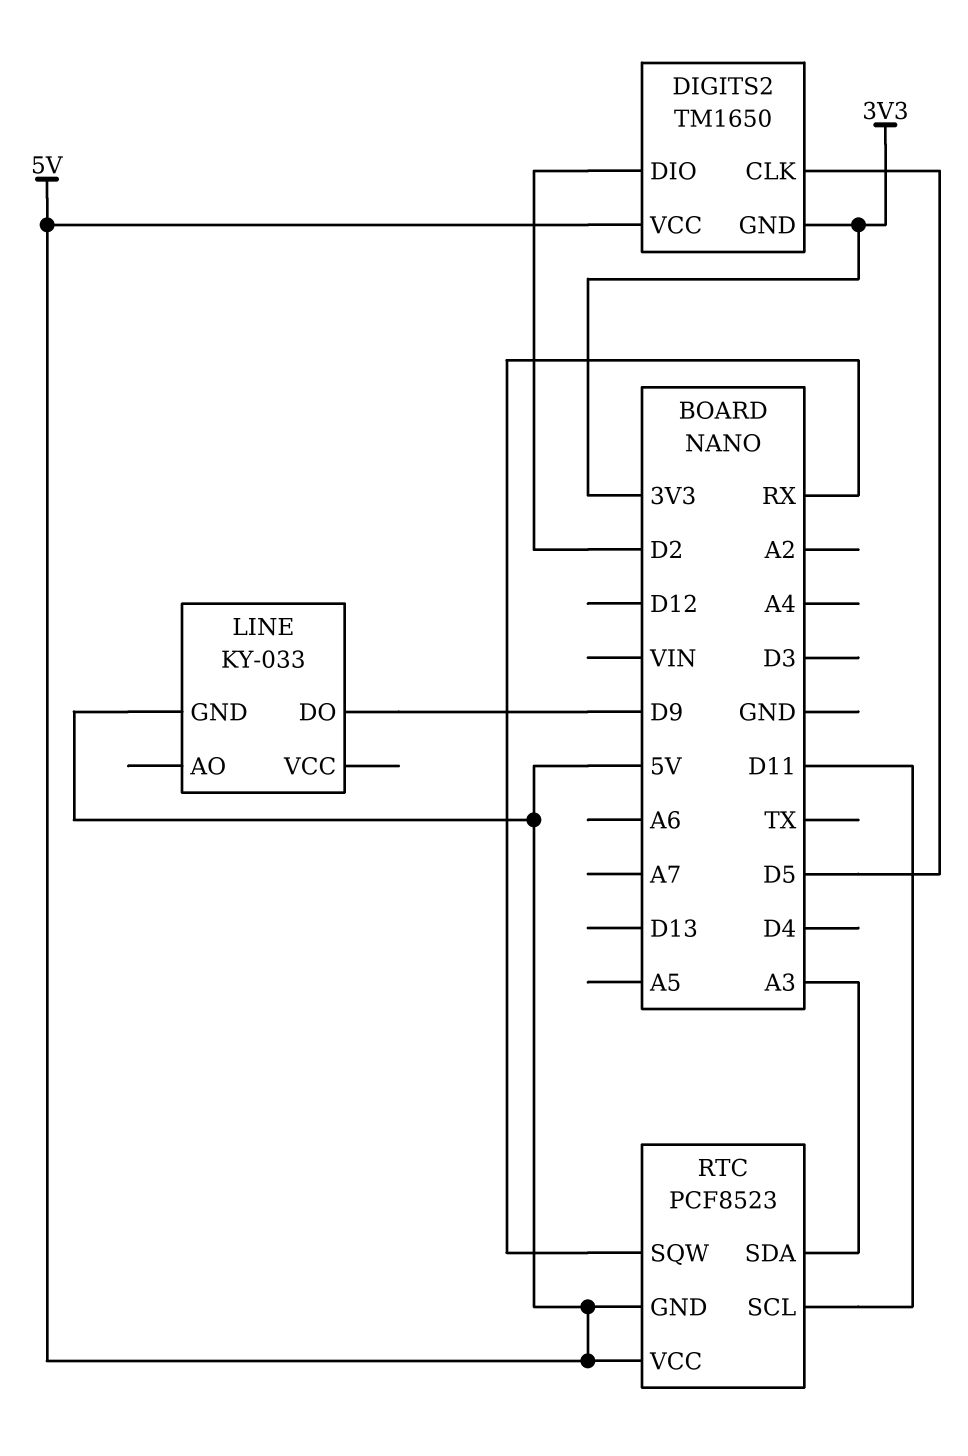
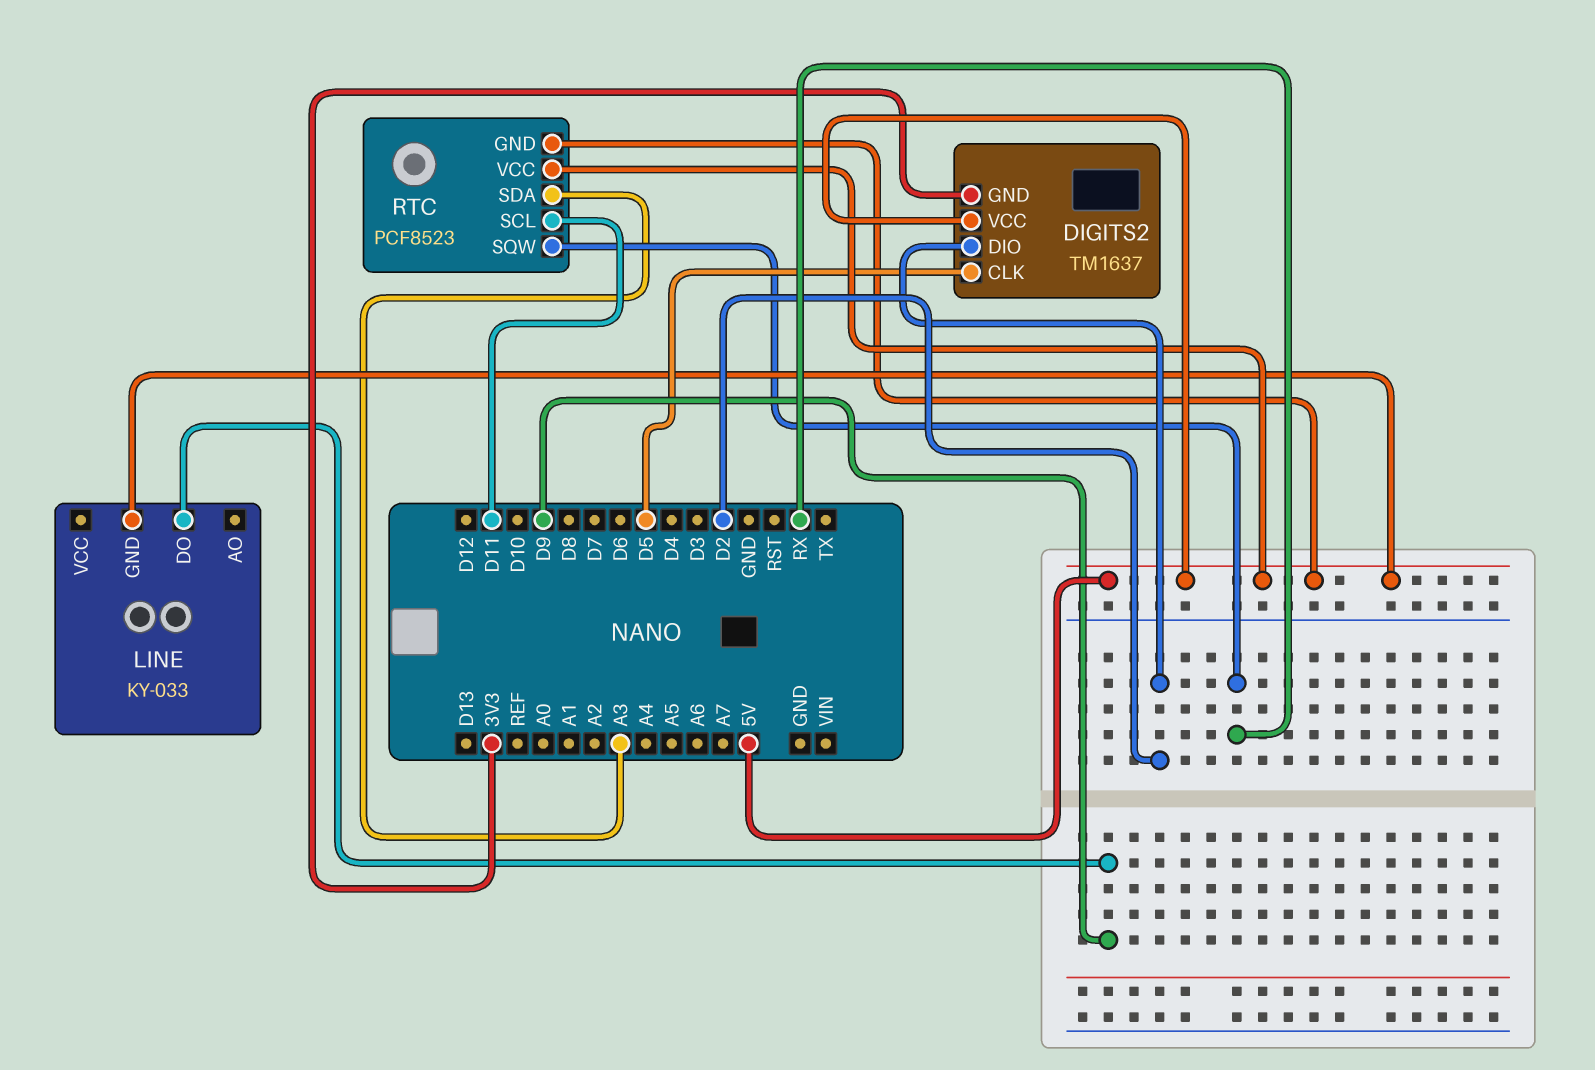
DIGITS2: TM1650 -> TM1637

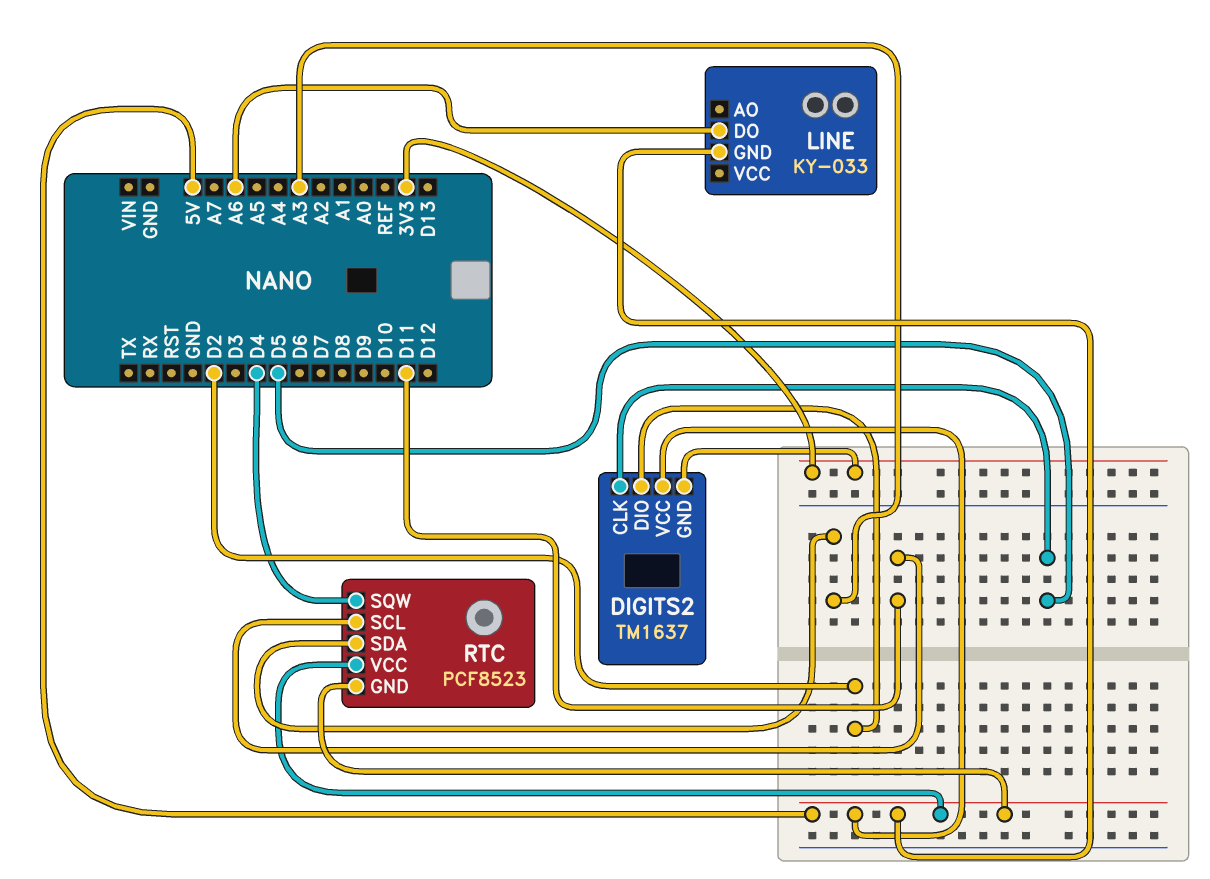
LINE pin DO: D9 -> A6
RTC pin SQW: RX -> D4

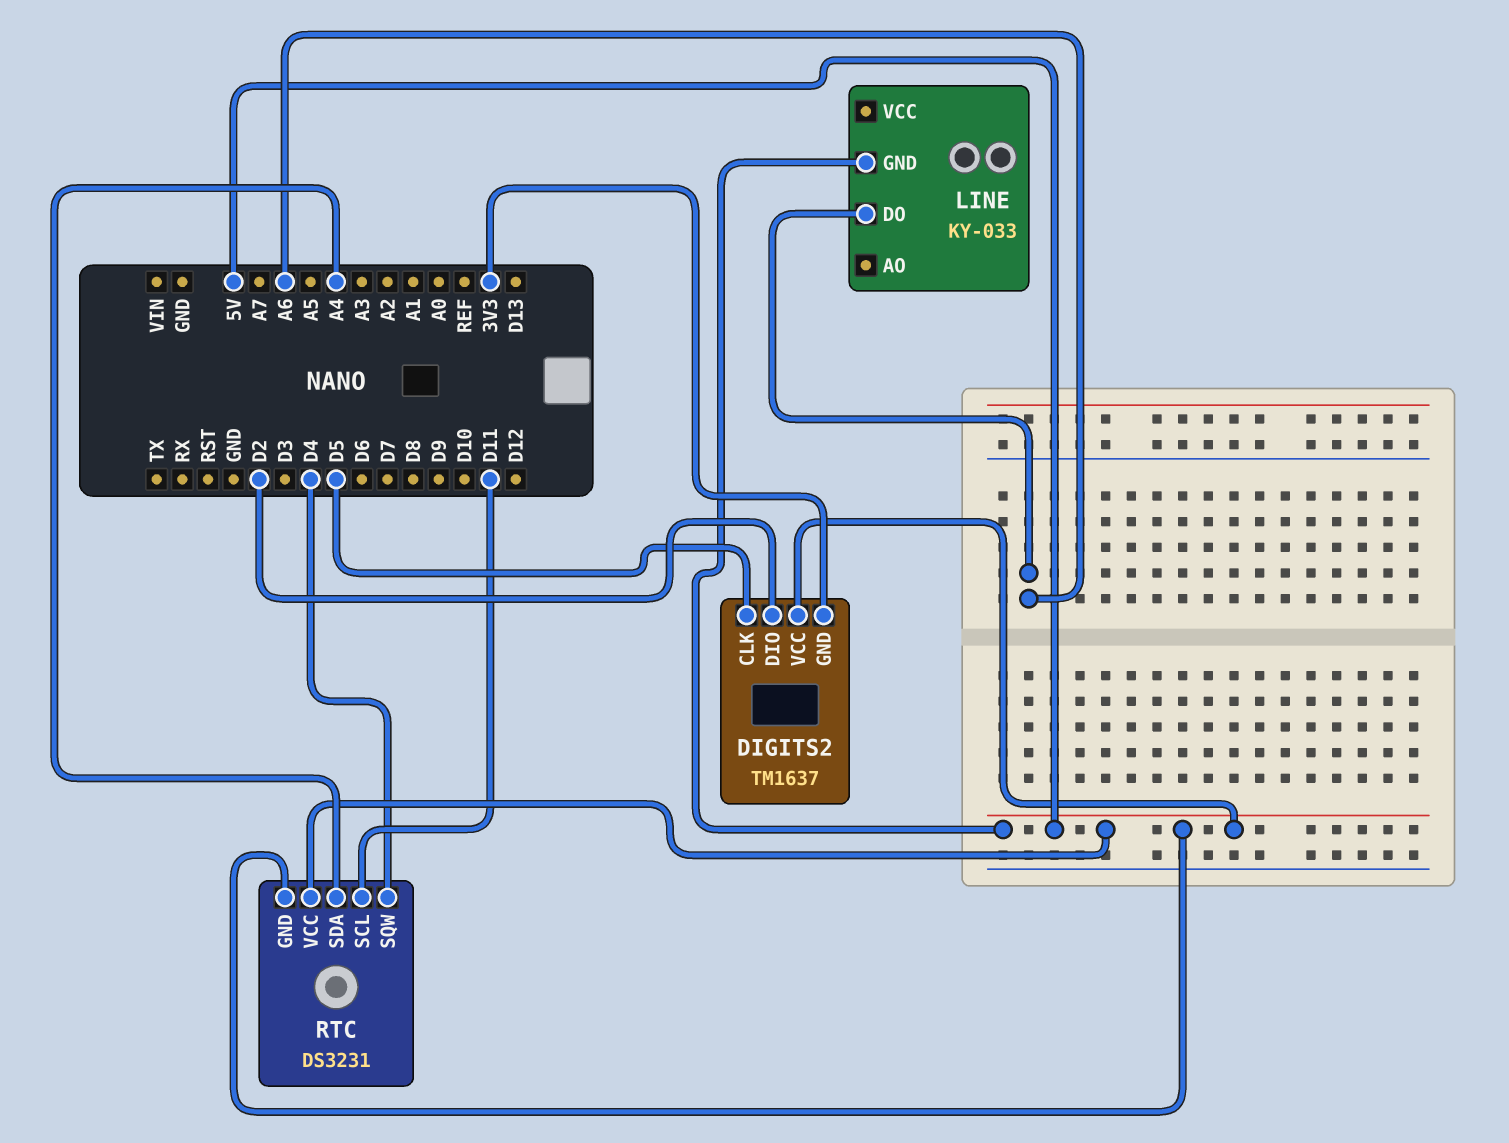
RTC: PCF8523 -> DS3231
RTC pin SDA: A3 -> A4

